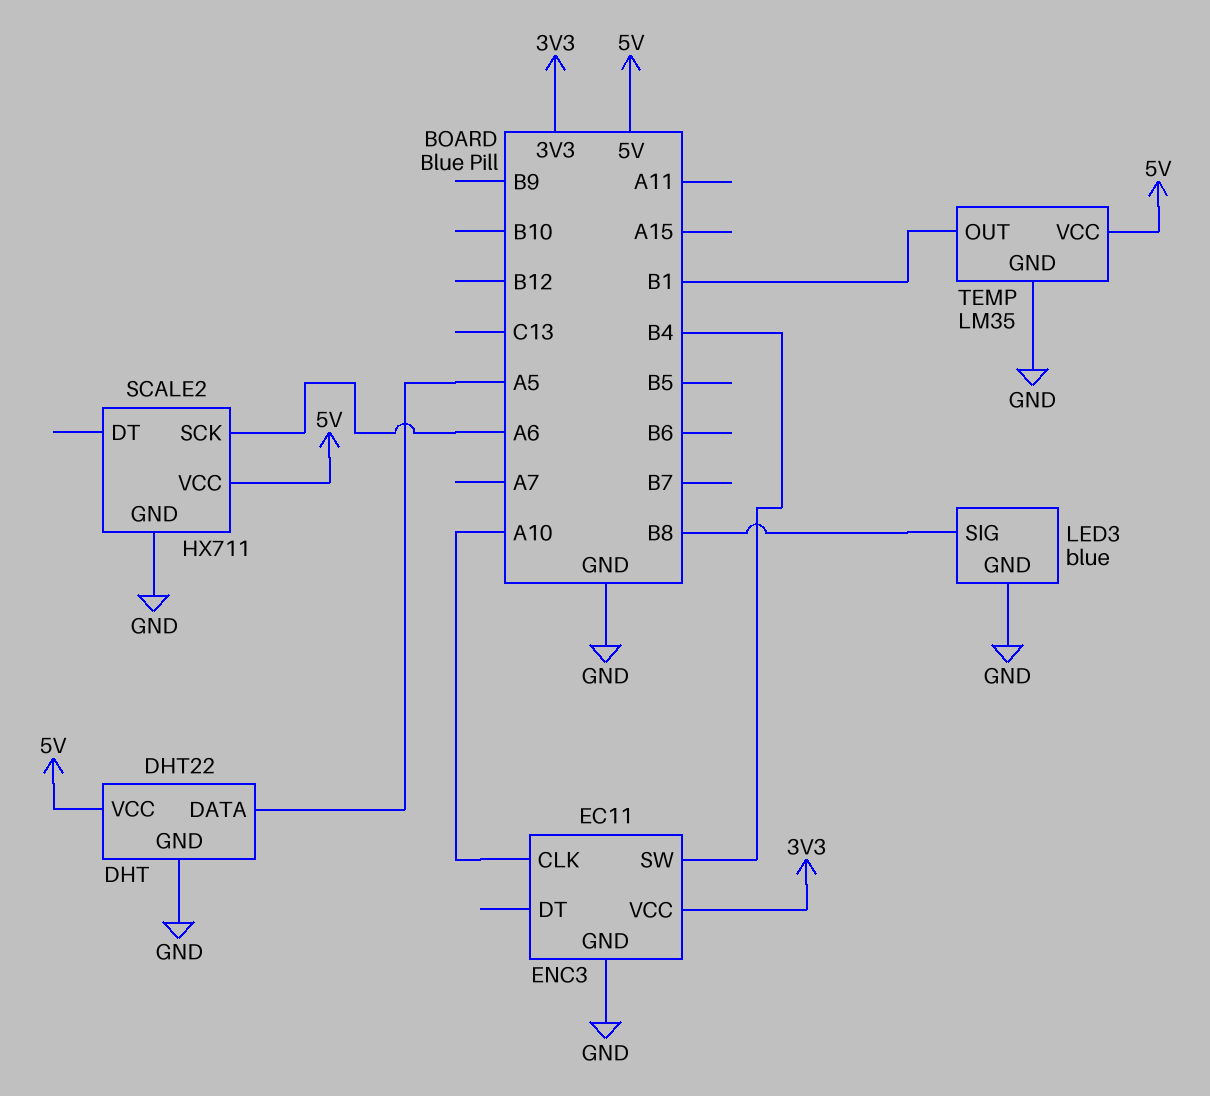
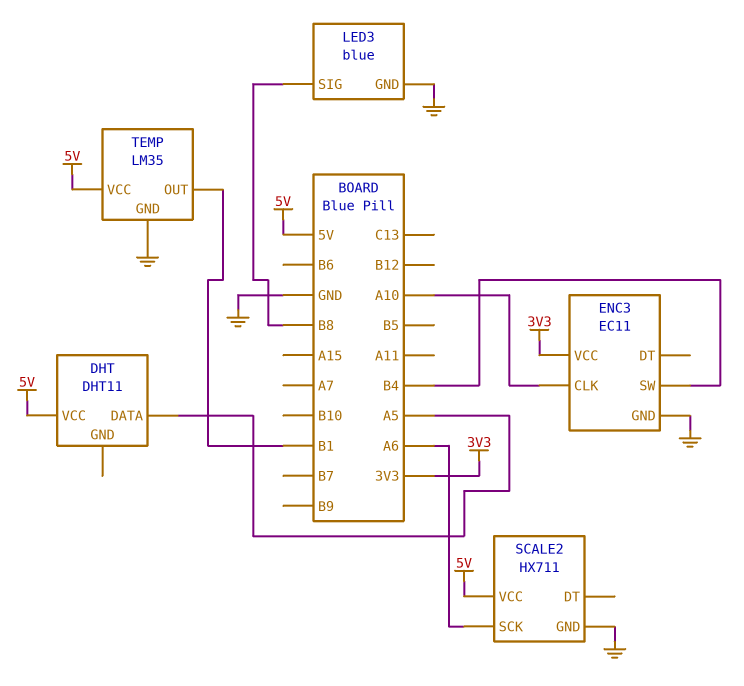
DHT: DHT22 -> DHT11
DHT pin GND: GND -> none

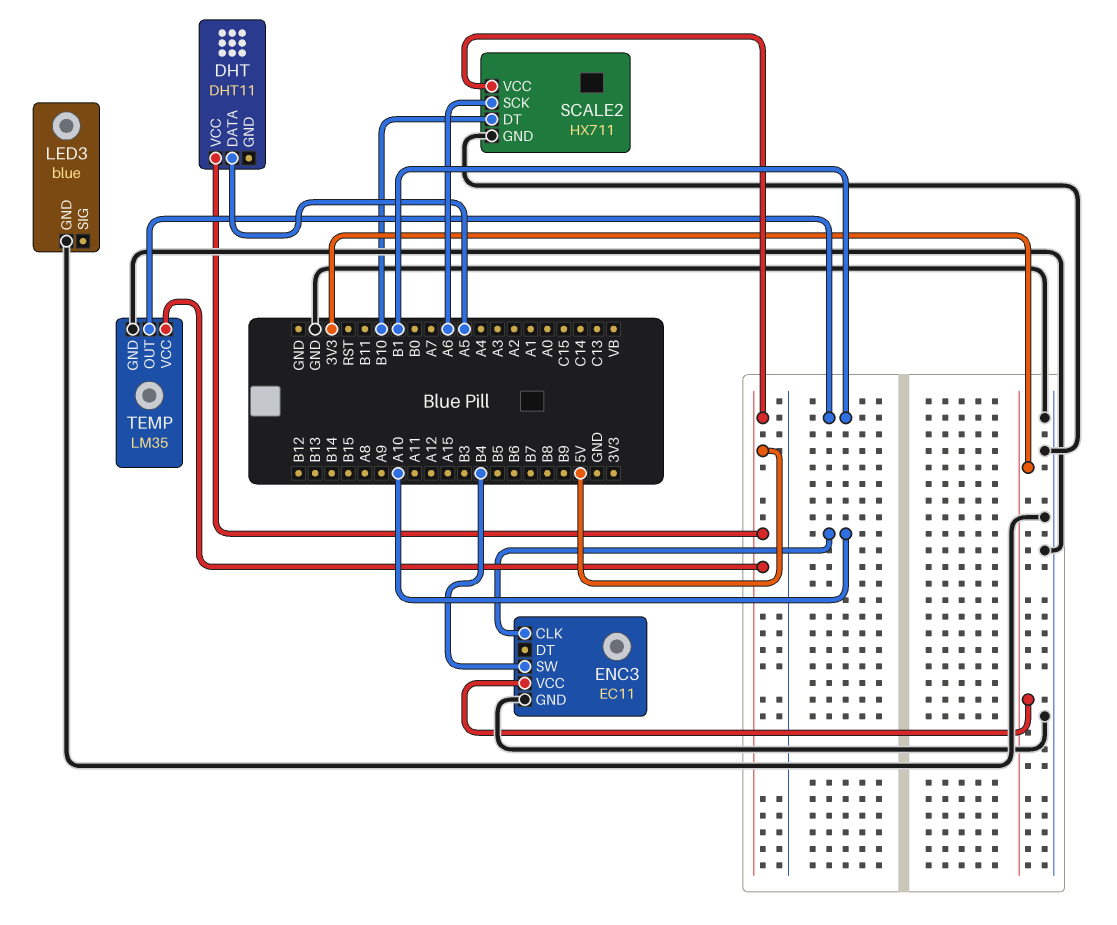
LED3 pin SIG: B8 -> none
SCALE2 pin DT: none -> B10

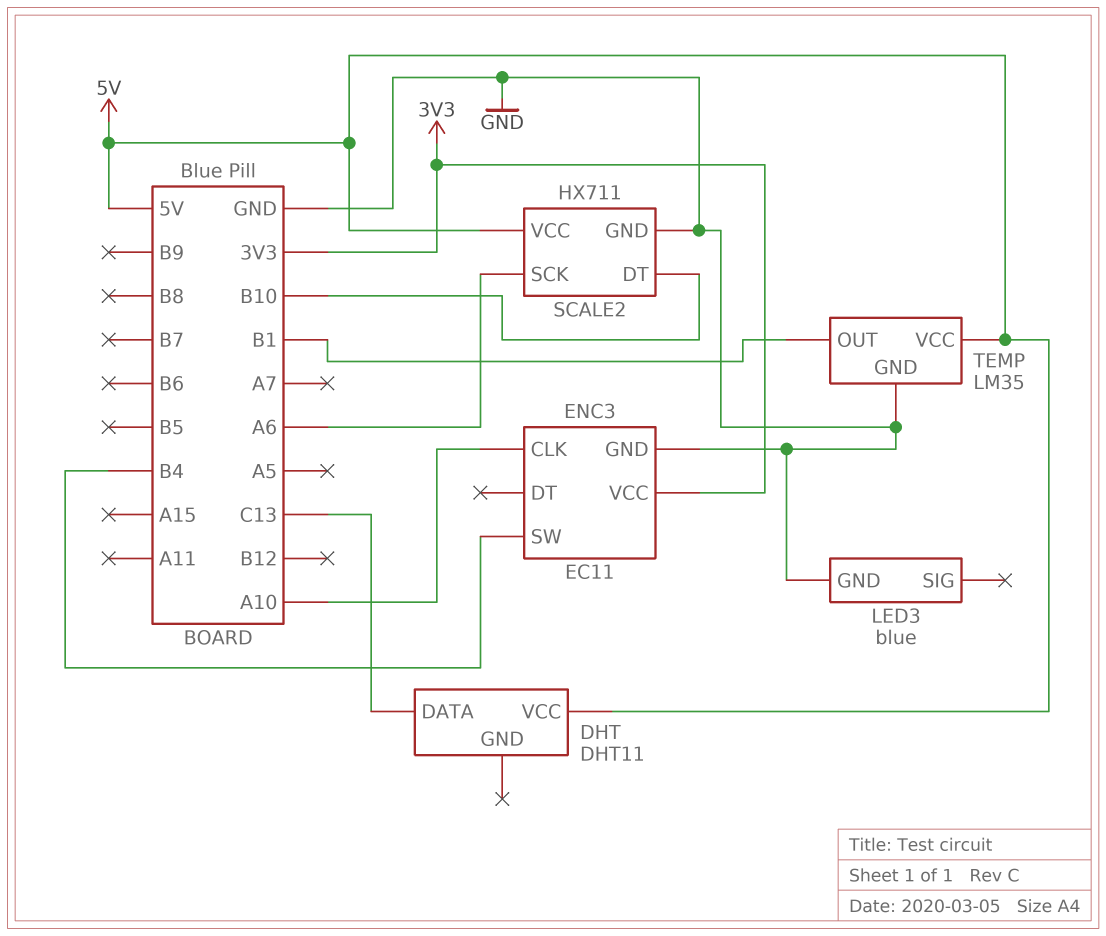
DHT pin DATA: A5 -> C13

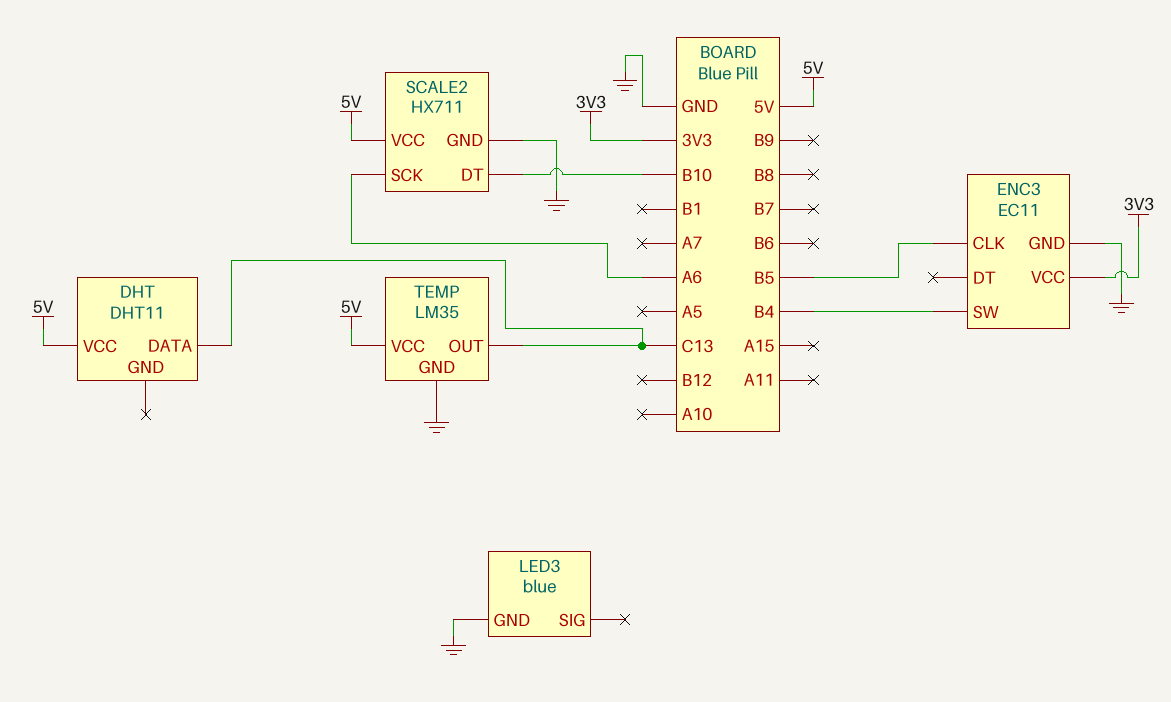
ENC3 pin CLK: A10 -> B5
TEMP pin OUT: B1 -> C13

